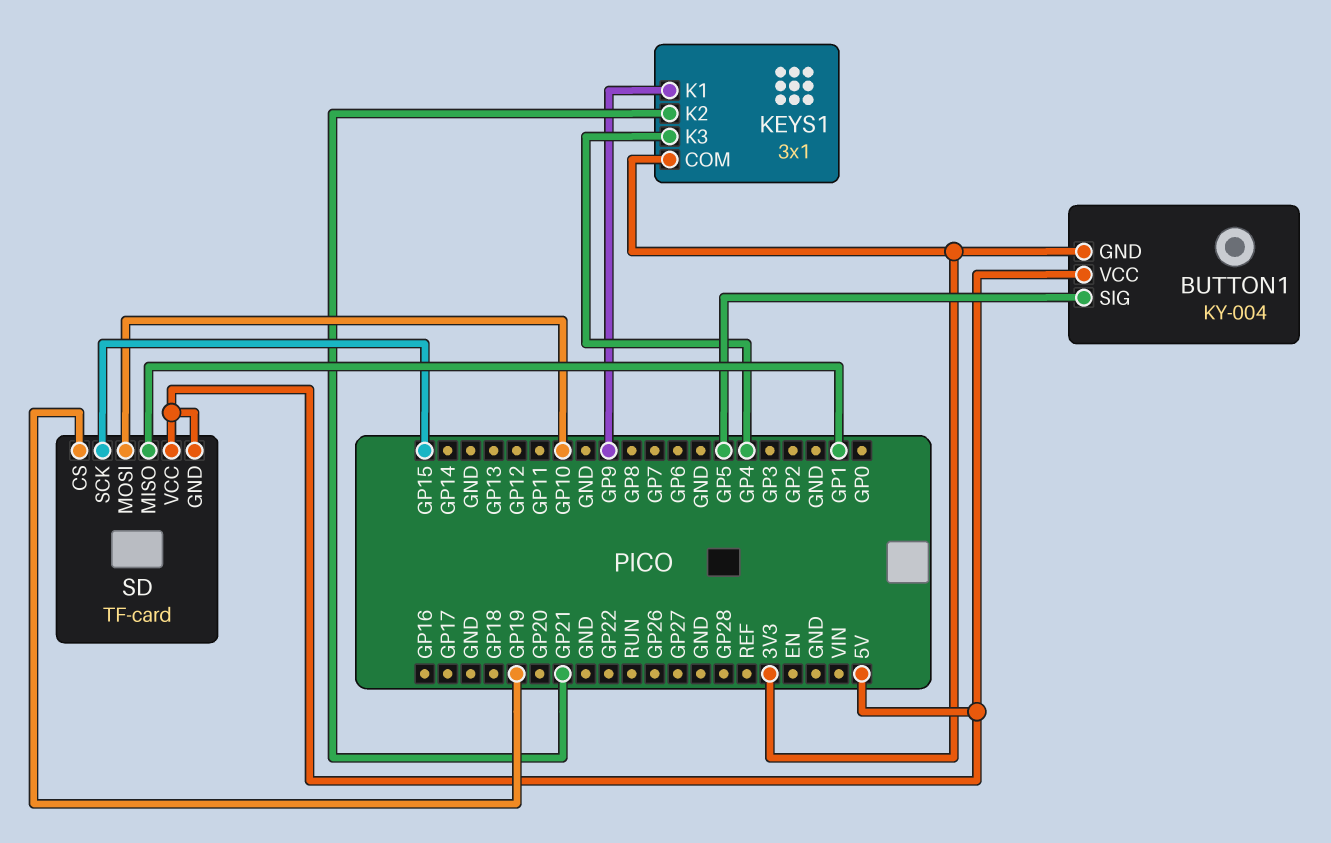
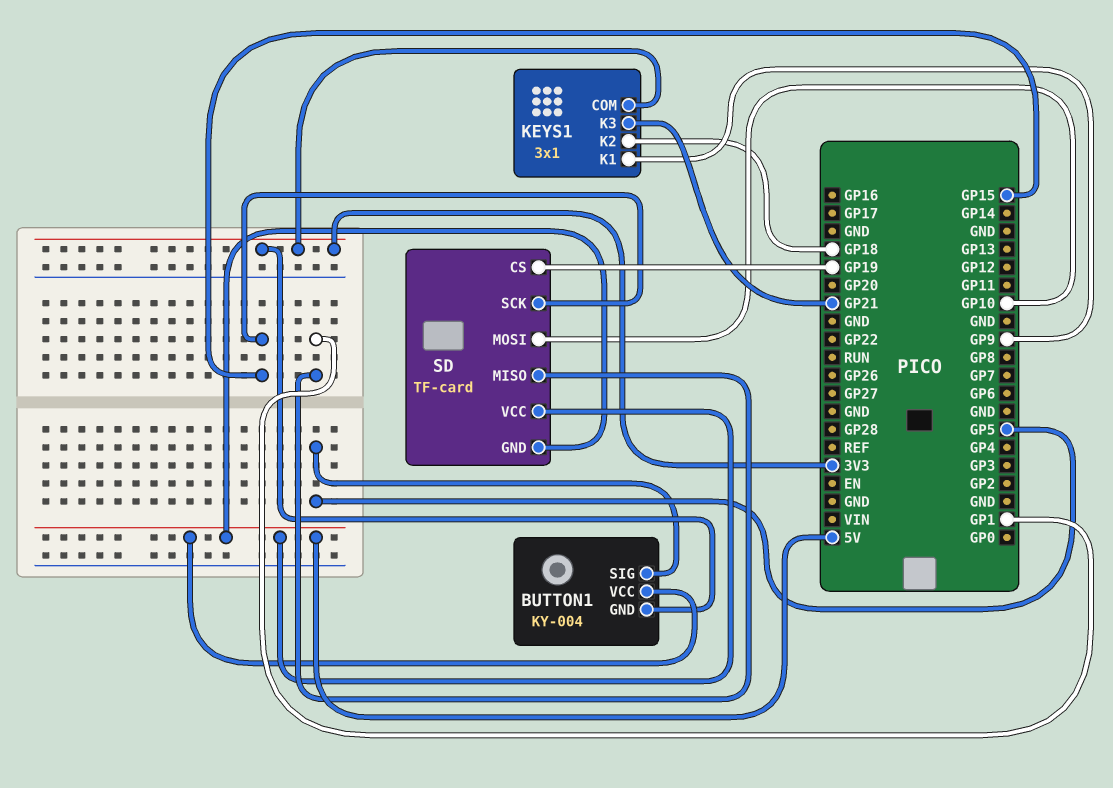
KEYS1 pin K2: GP21 -> GP18
KEYS1 pin K3: GP4 -> GP21

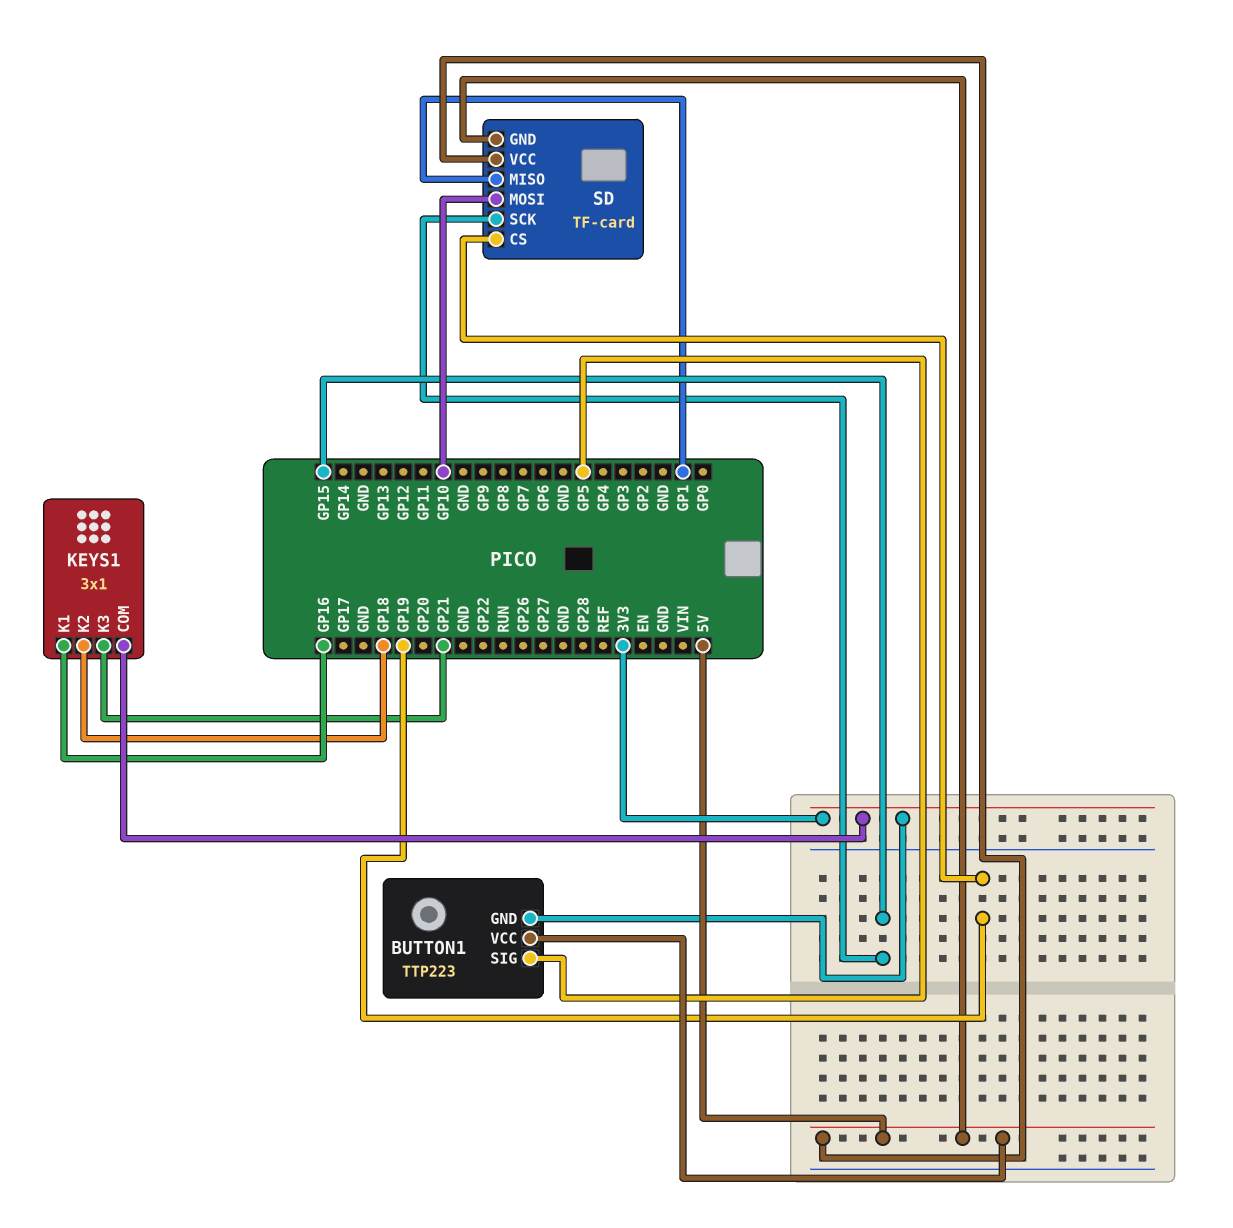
BUTTON1: KY-004 -> TTP223
KEYS1 pin K1: GP9 -> GP16

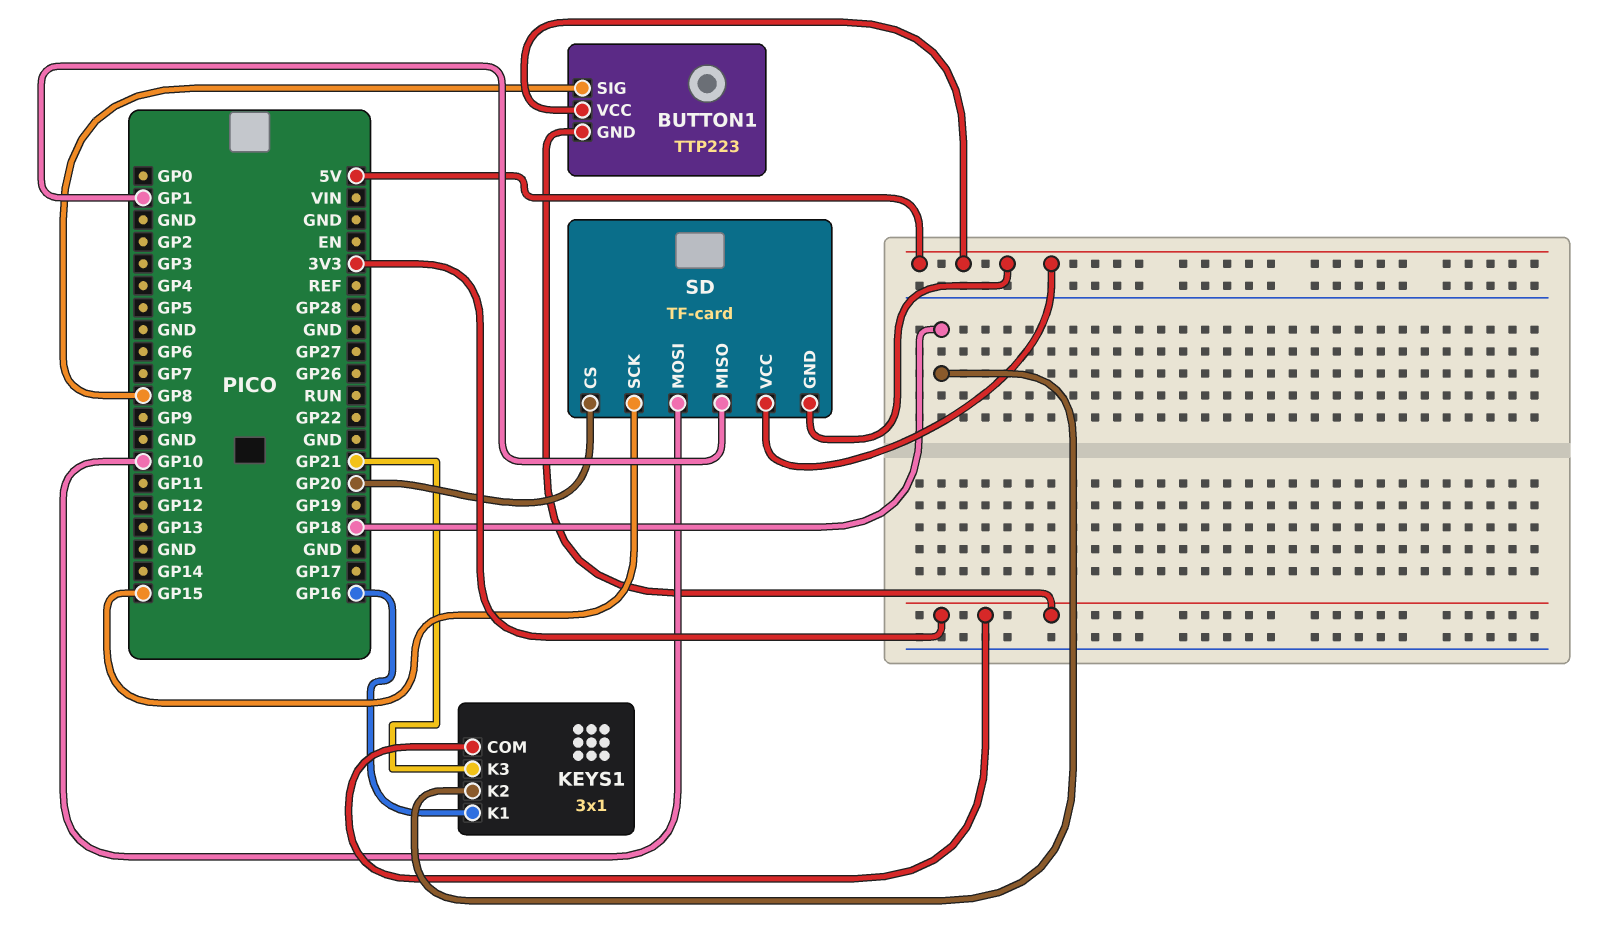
BUTTON1 pin SIG: GP5 -> GP8
SD pin CS: GP19 -> GP20

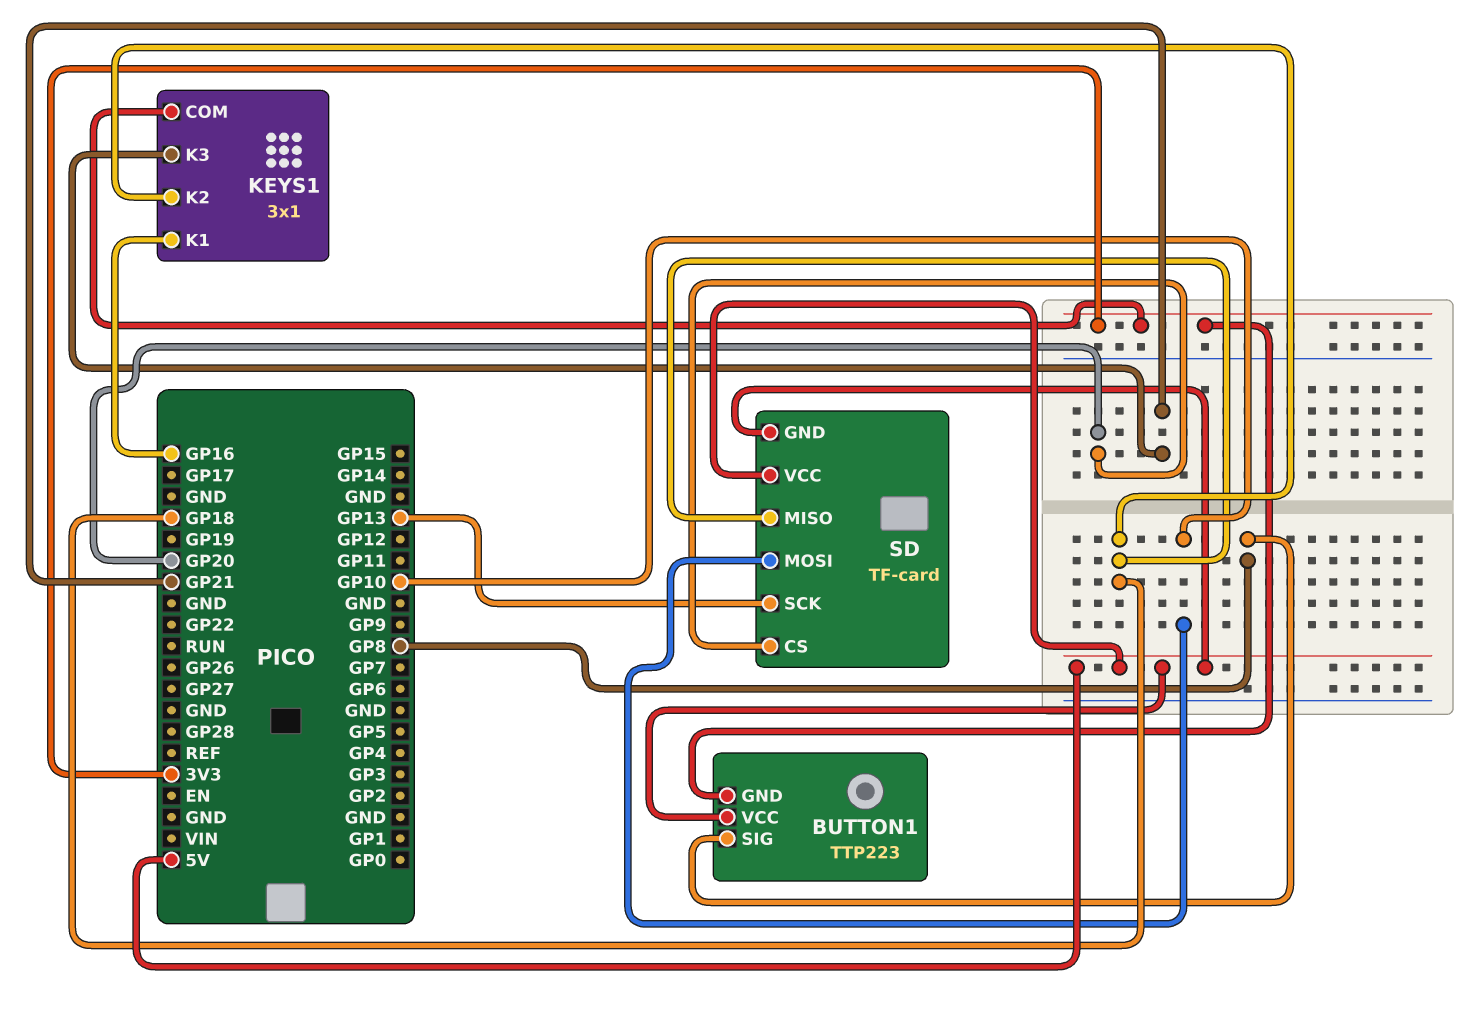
SD pin MISO: GP1 -> GP18
SD pin SCK: GP15 -> GP13

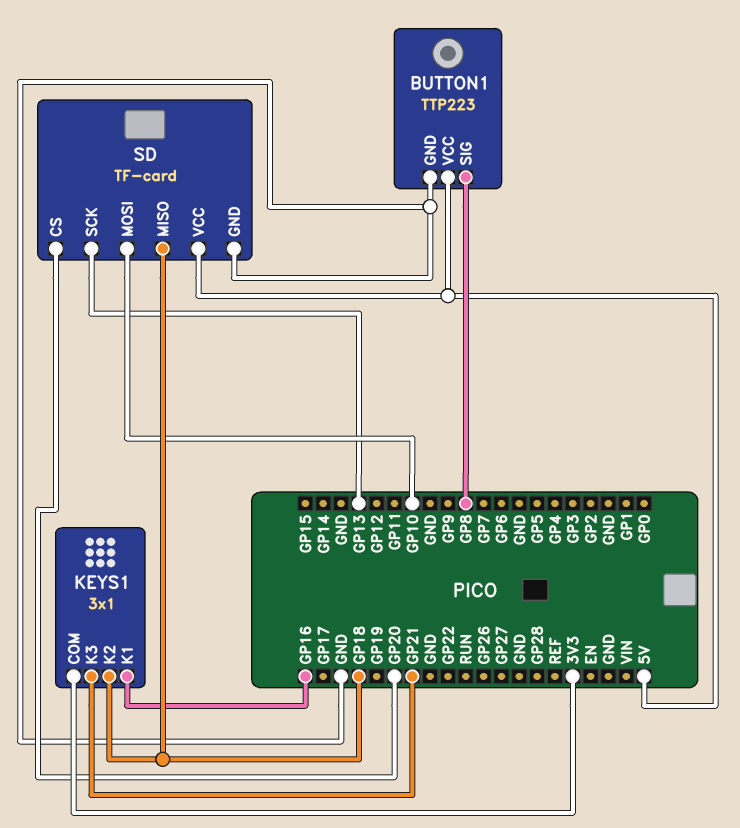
BUTTON1 pin GND: 3V3 -> GND
SD pin GND: 5V -> GND

